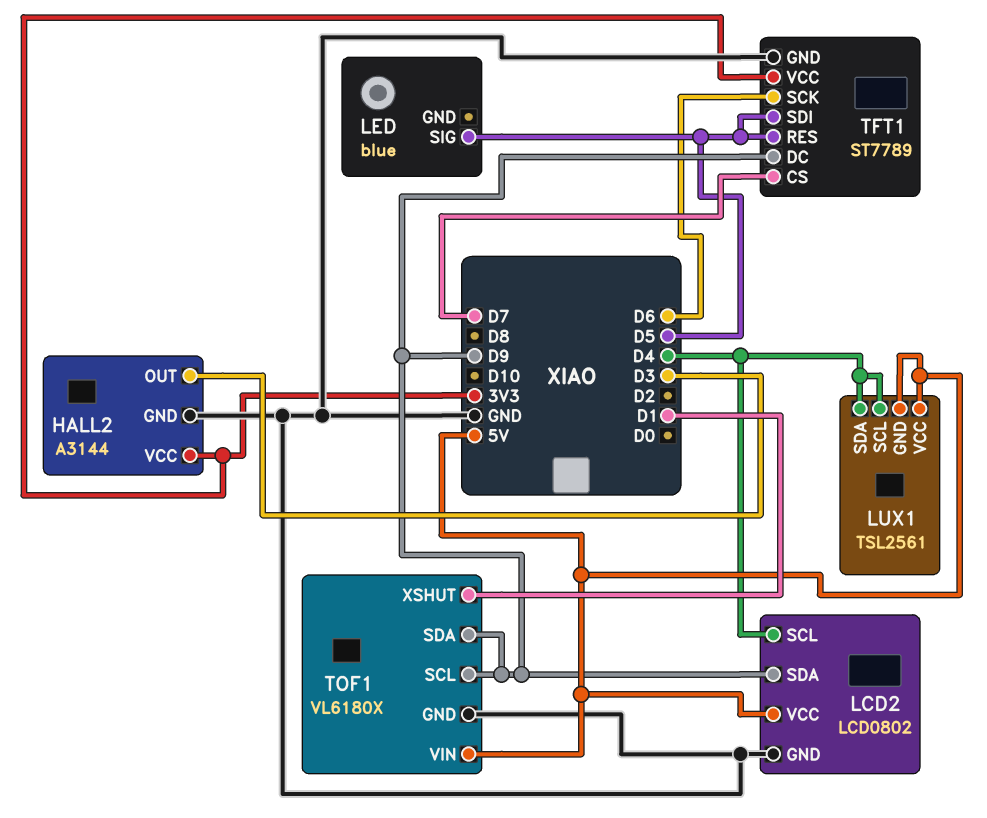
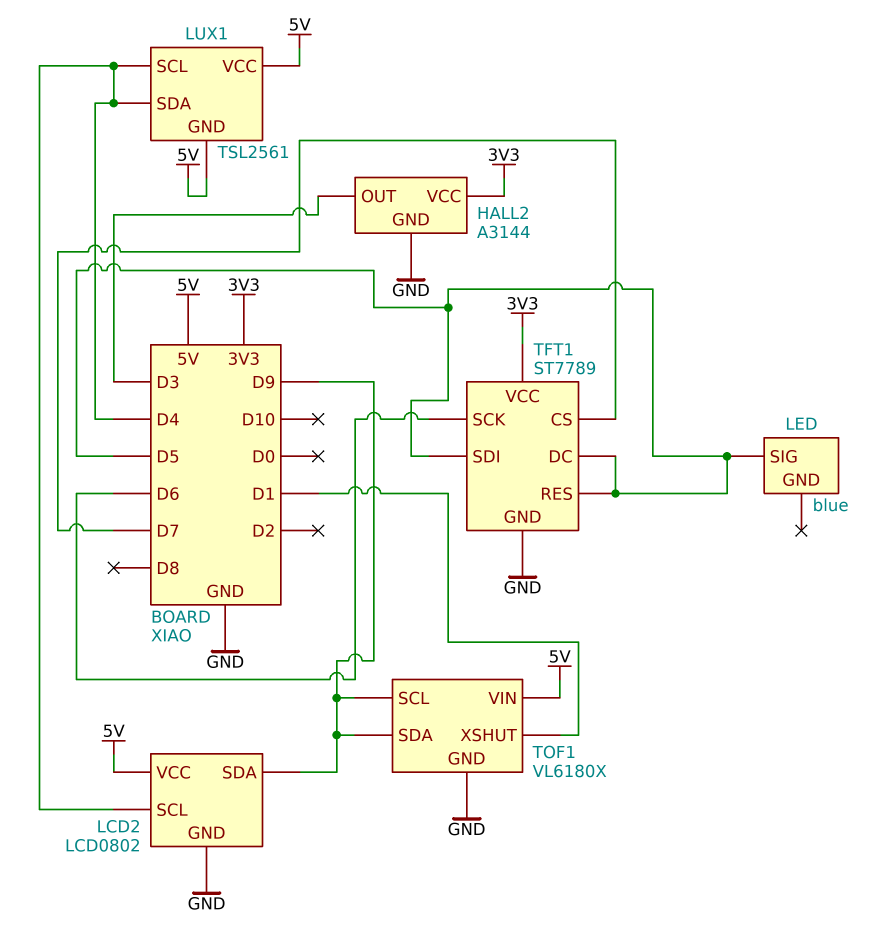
TFT1 pin DC: D9 -> D5

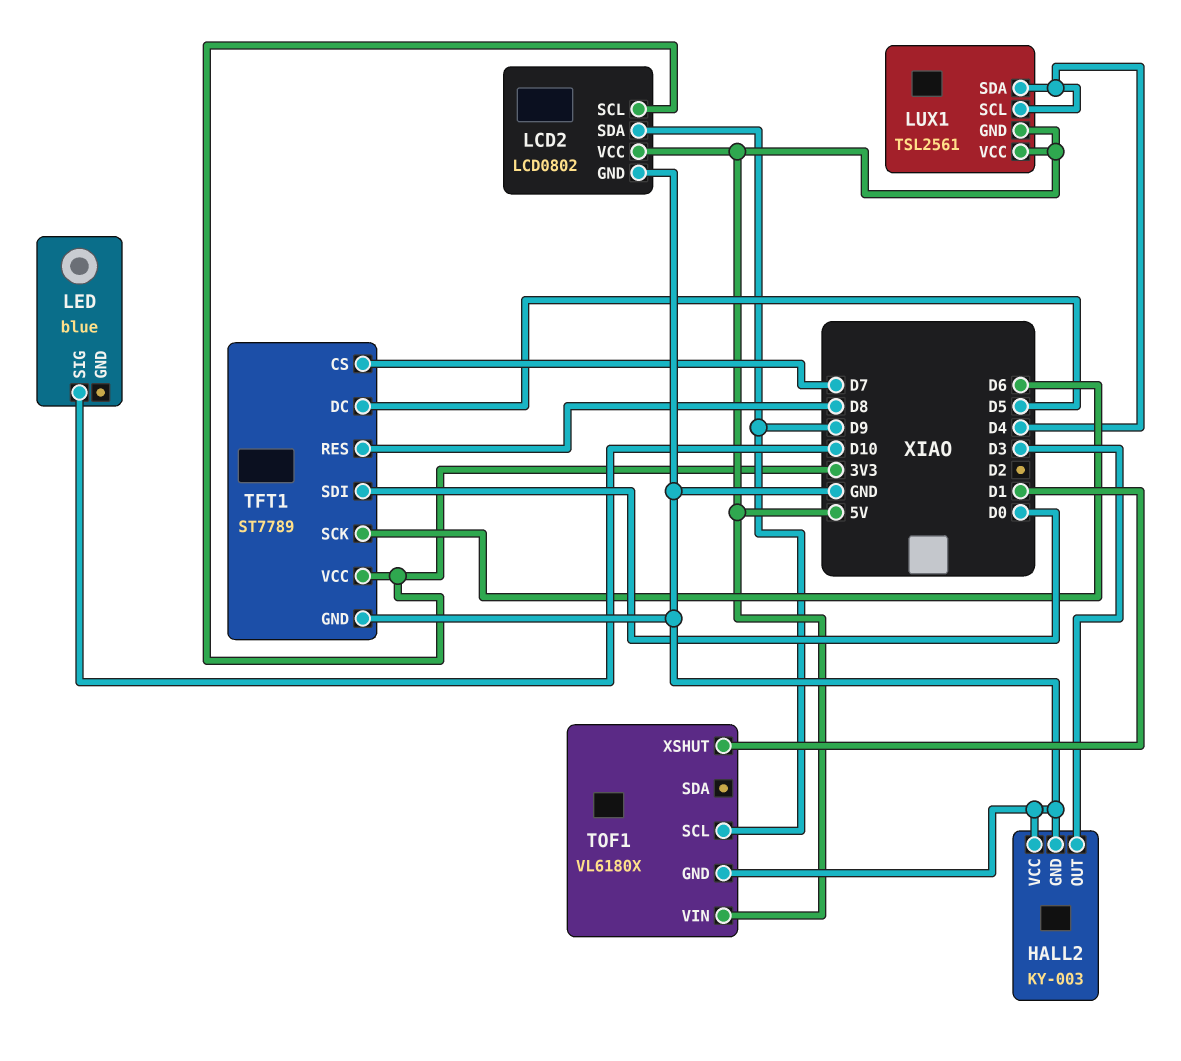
HALL2: A3144 -> KY-003
HALL2 pin VCC: 3V3 -> GND
LCD2 pin SCL: D4 -> 3V3
LED pin SIG: D5 -> D10
TFT1 pin RES: D5 -> D8
TFT1 pin SDI: D5 -> D0
TOF1 pin SDA: D9 -> none

